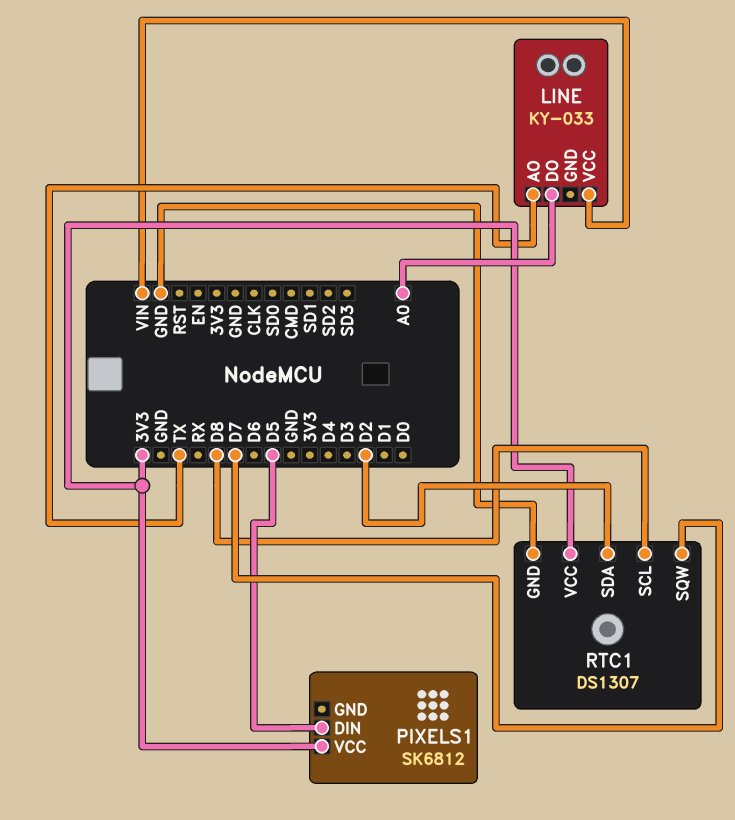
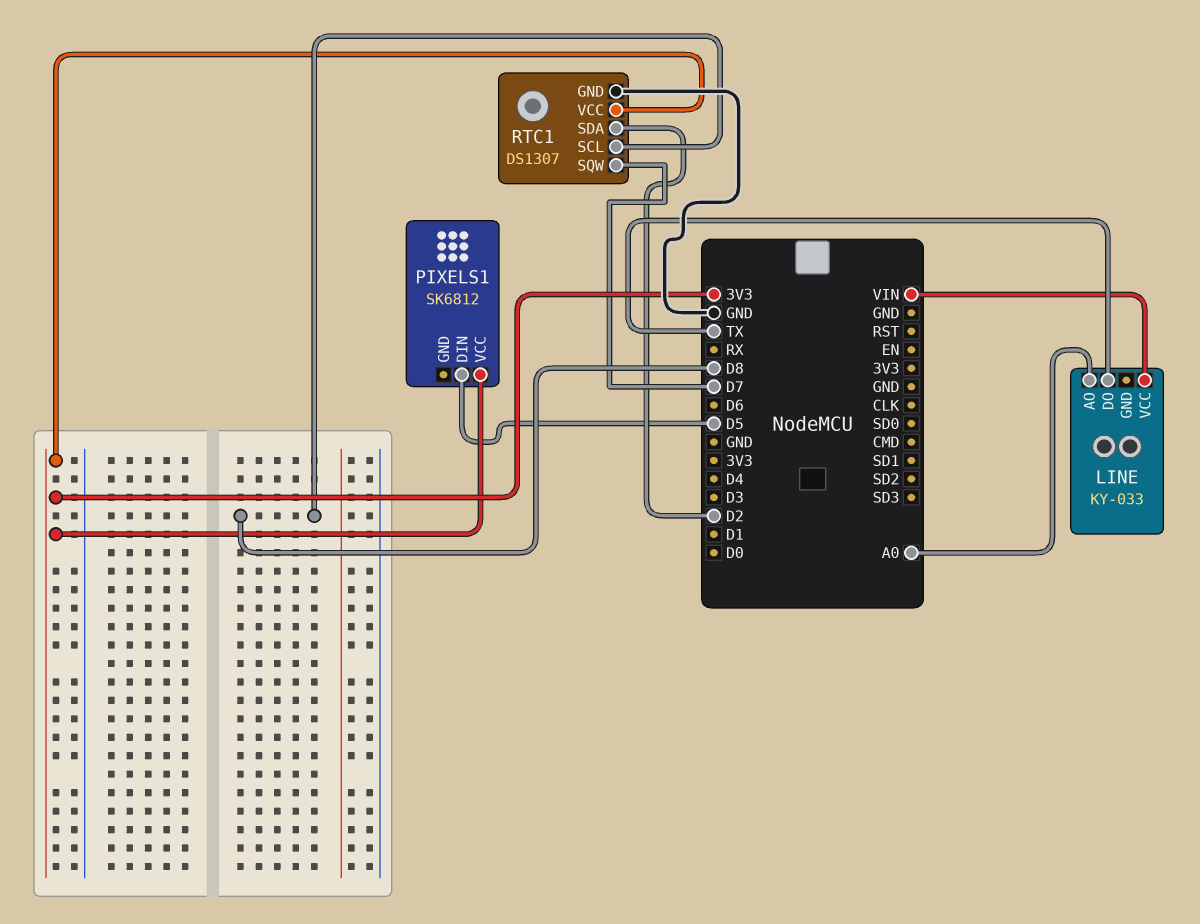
LINE pin AO: TX -> A0
LINE pin DO: A0 -> TX

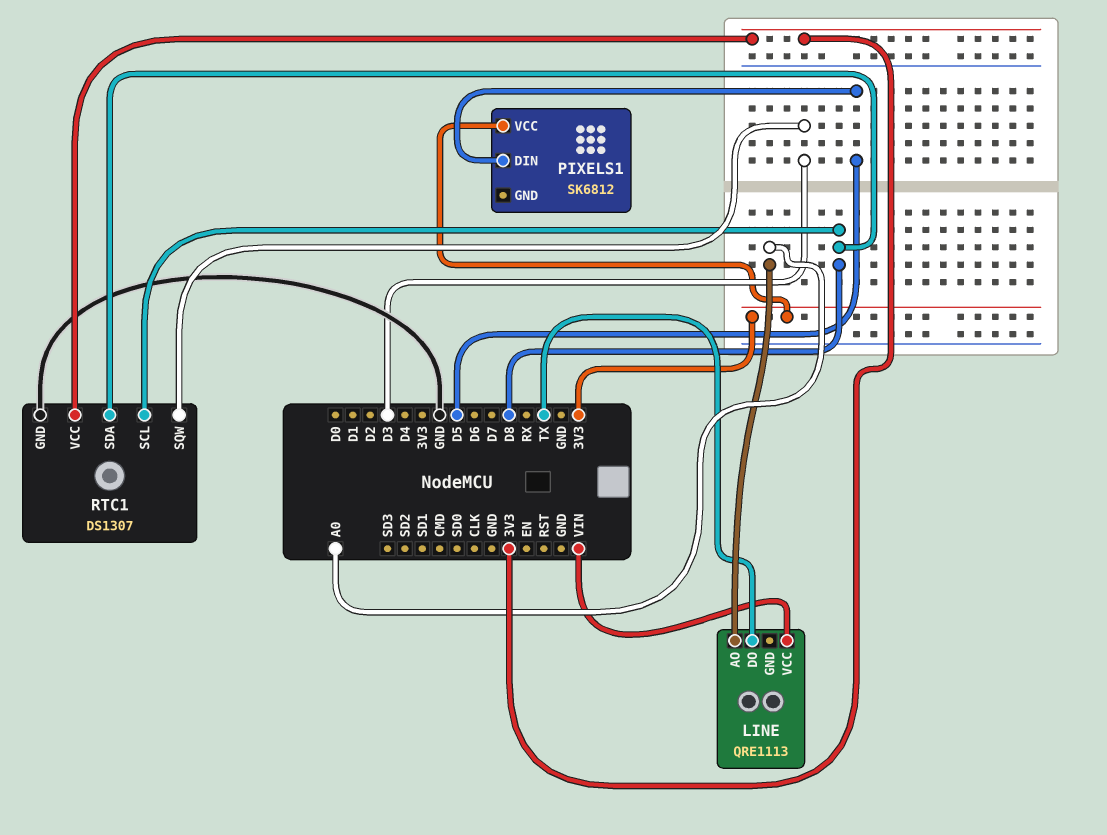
LINE: KY-033 -> QRE1113
RTC1 pin SDA: D2 -> D8
RTC1 pin SQW: D7 -> D3

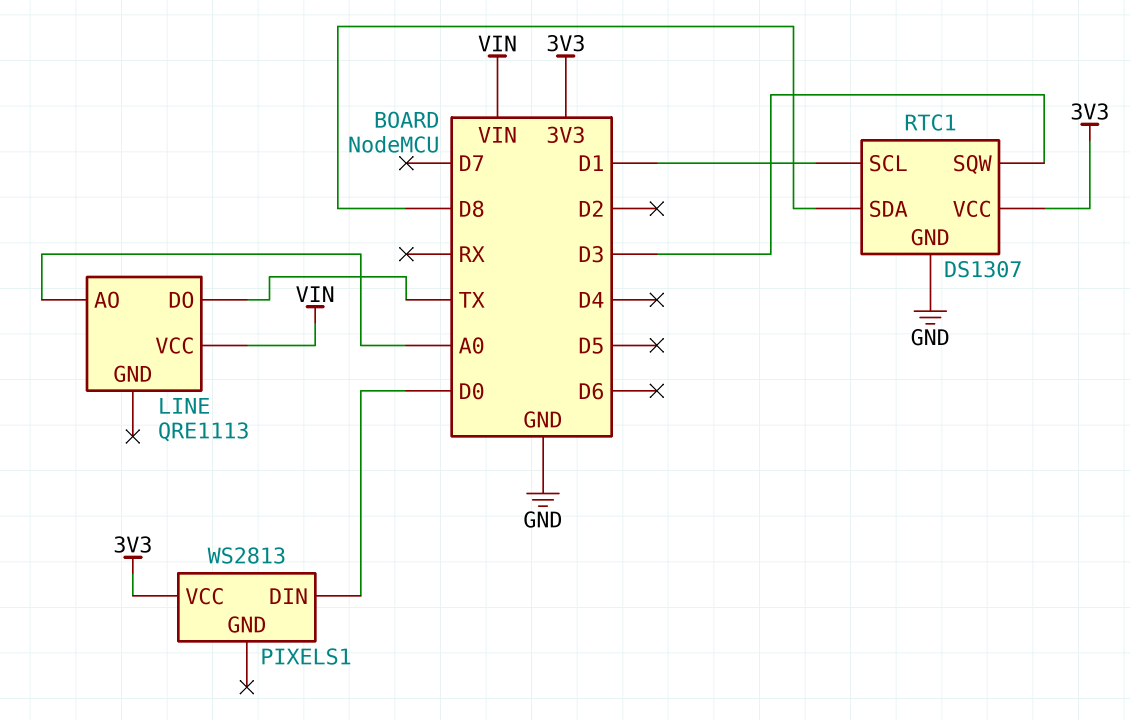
PIXELS1: SK6812 -> WS2813
PIXELS1 pin DIN: D5 -> D0
RTC1 pin SCL: D8 -> D1

